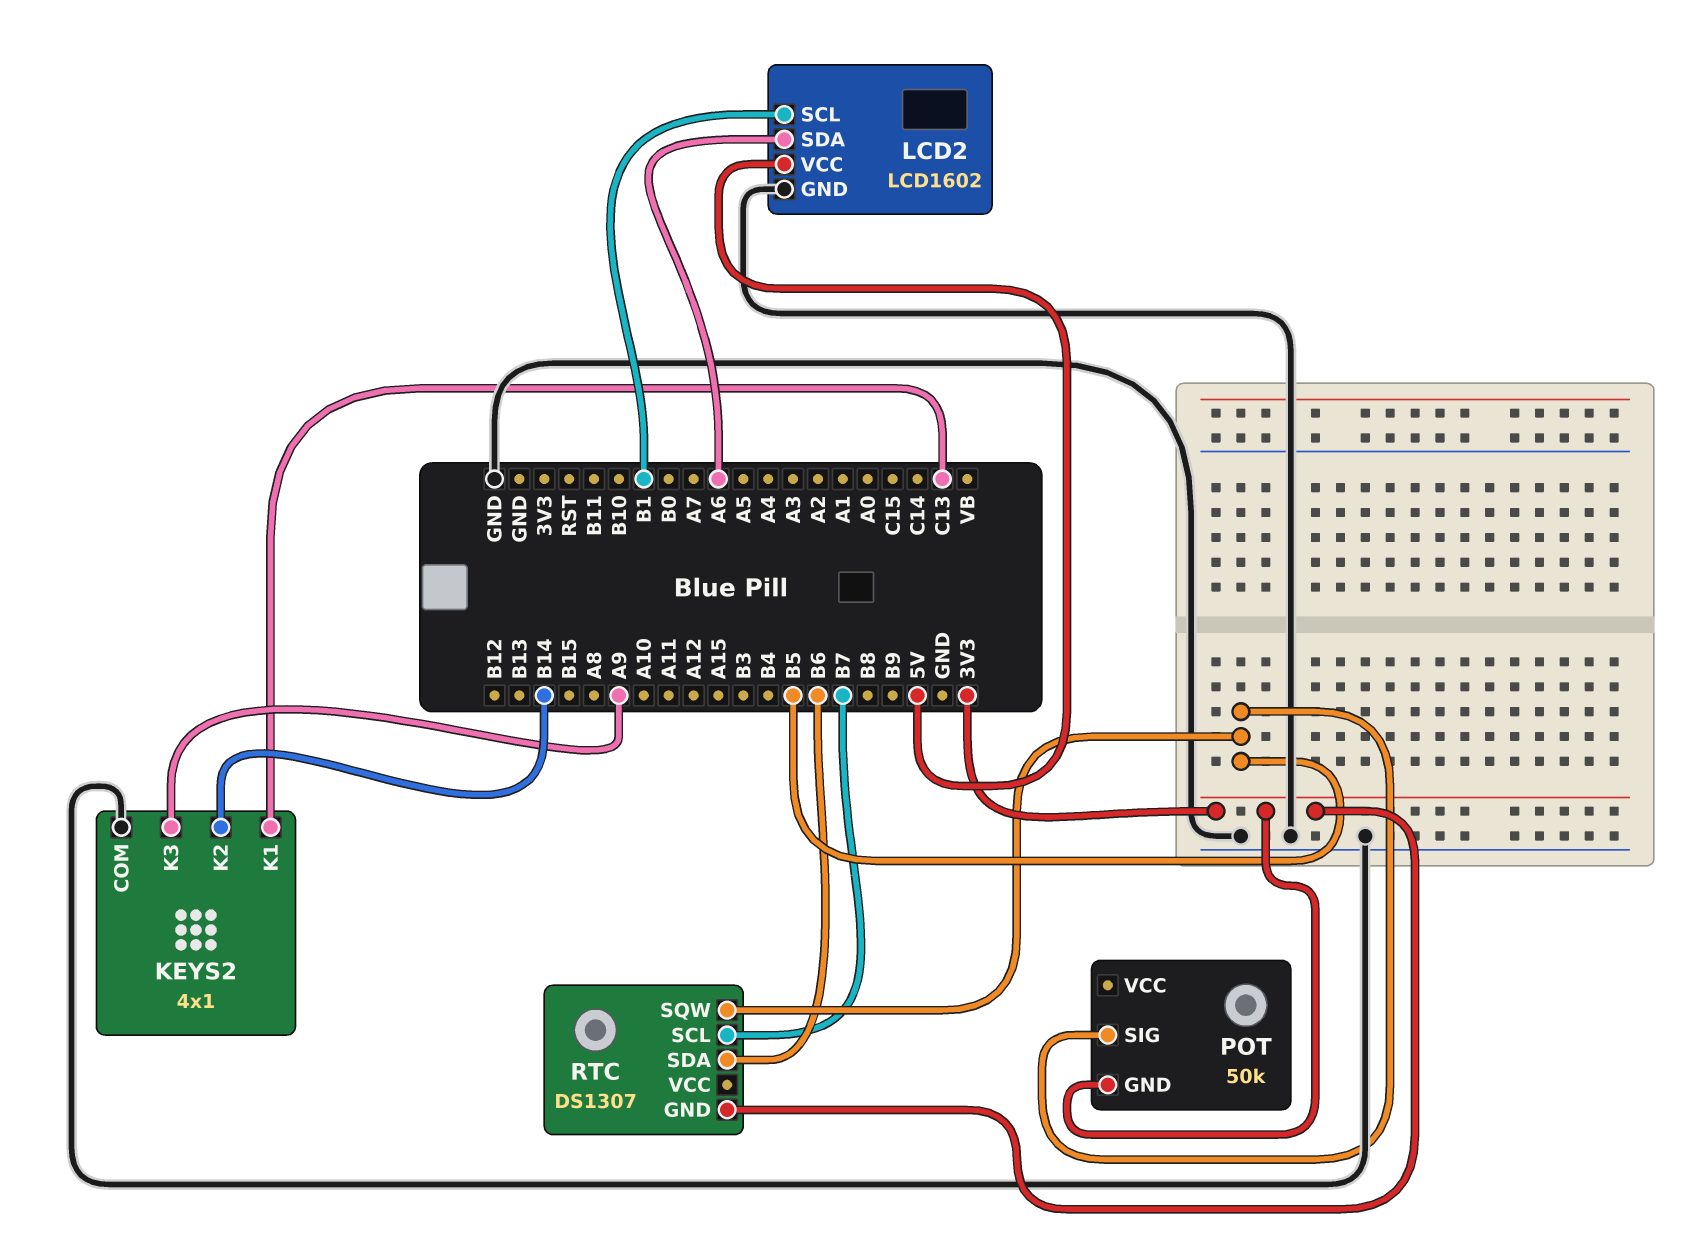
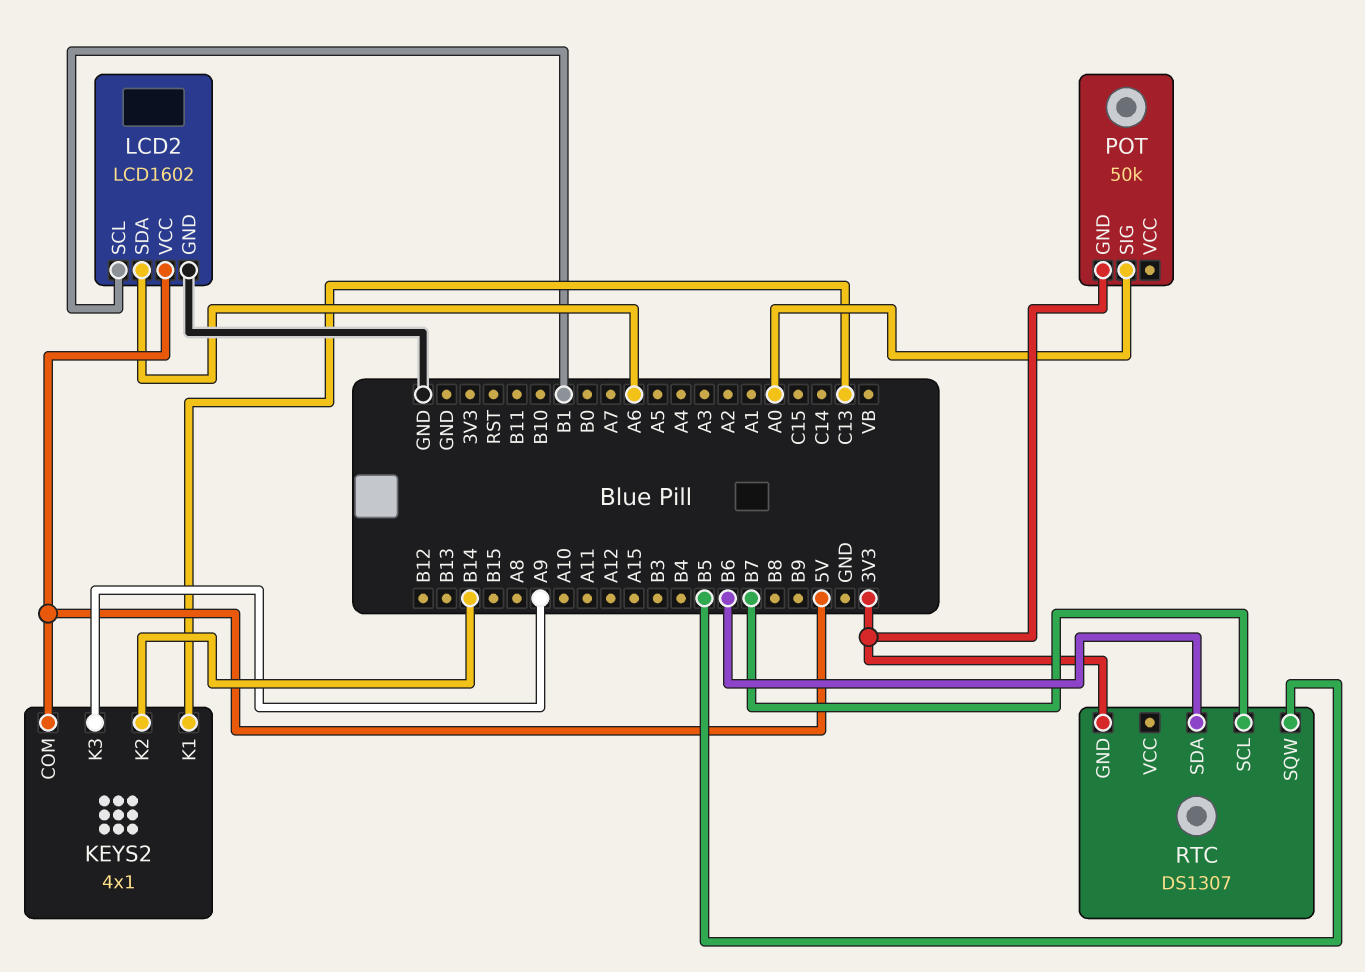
KEYS2 pin COM: GND -> 5V
POT pin SIG: B5 -> A0

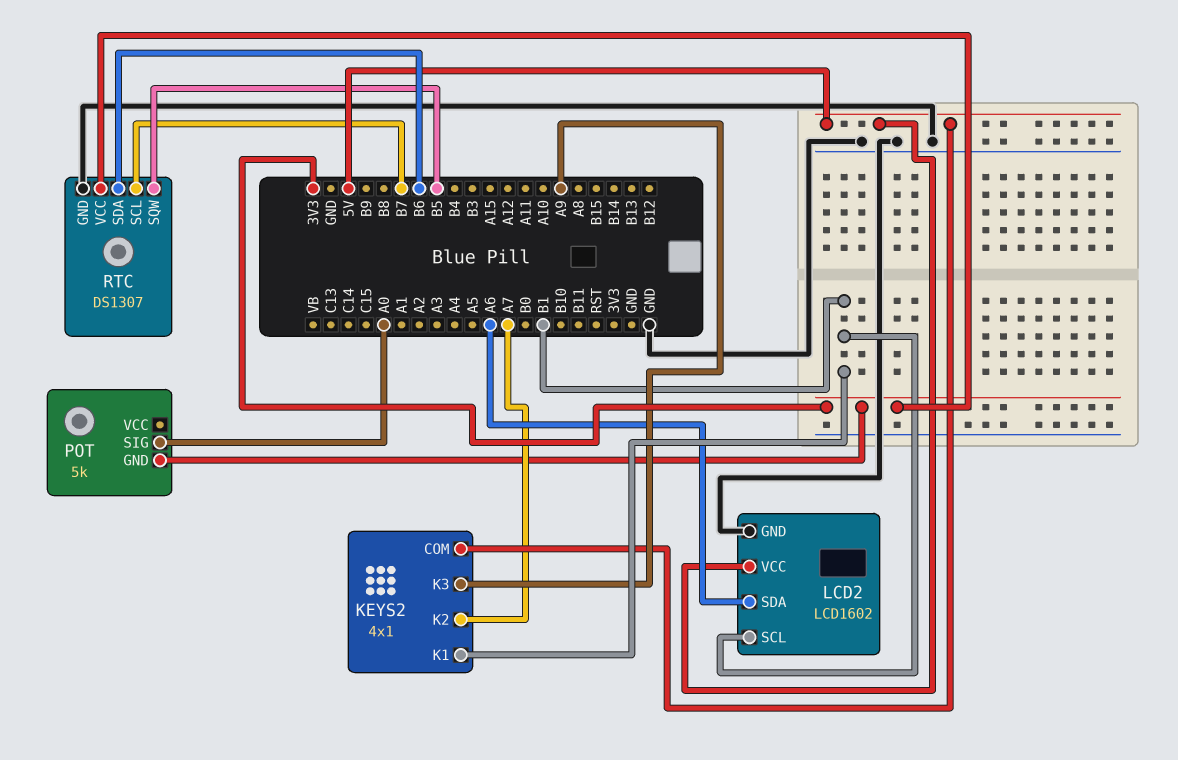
KEYS2 pin K1: C13 -> B1
KEYS2 pin K2: B14 -> A7
POT: 50k -> 5k
RTC pin GND: 3V3 -> GND
RTC pin VCC: none -> 3V3

